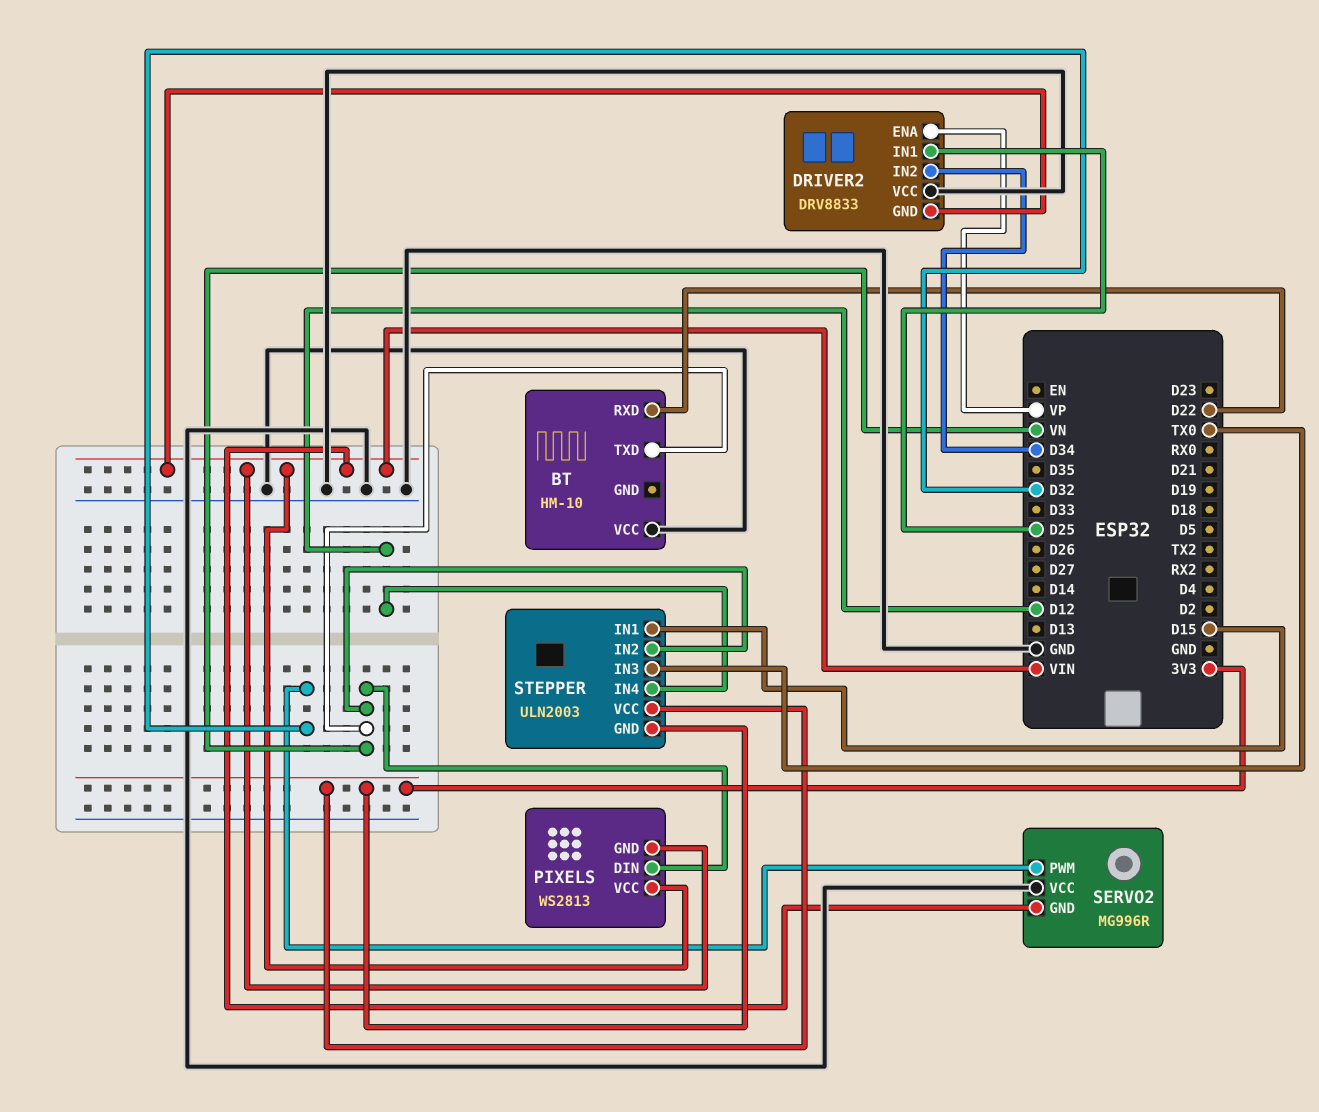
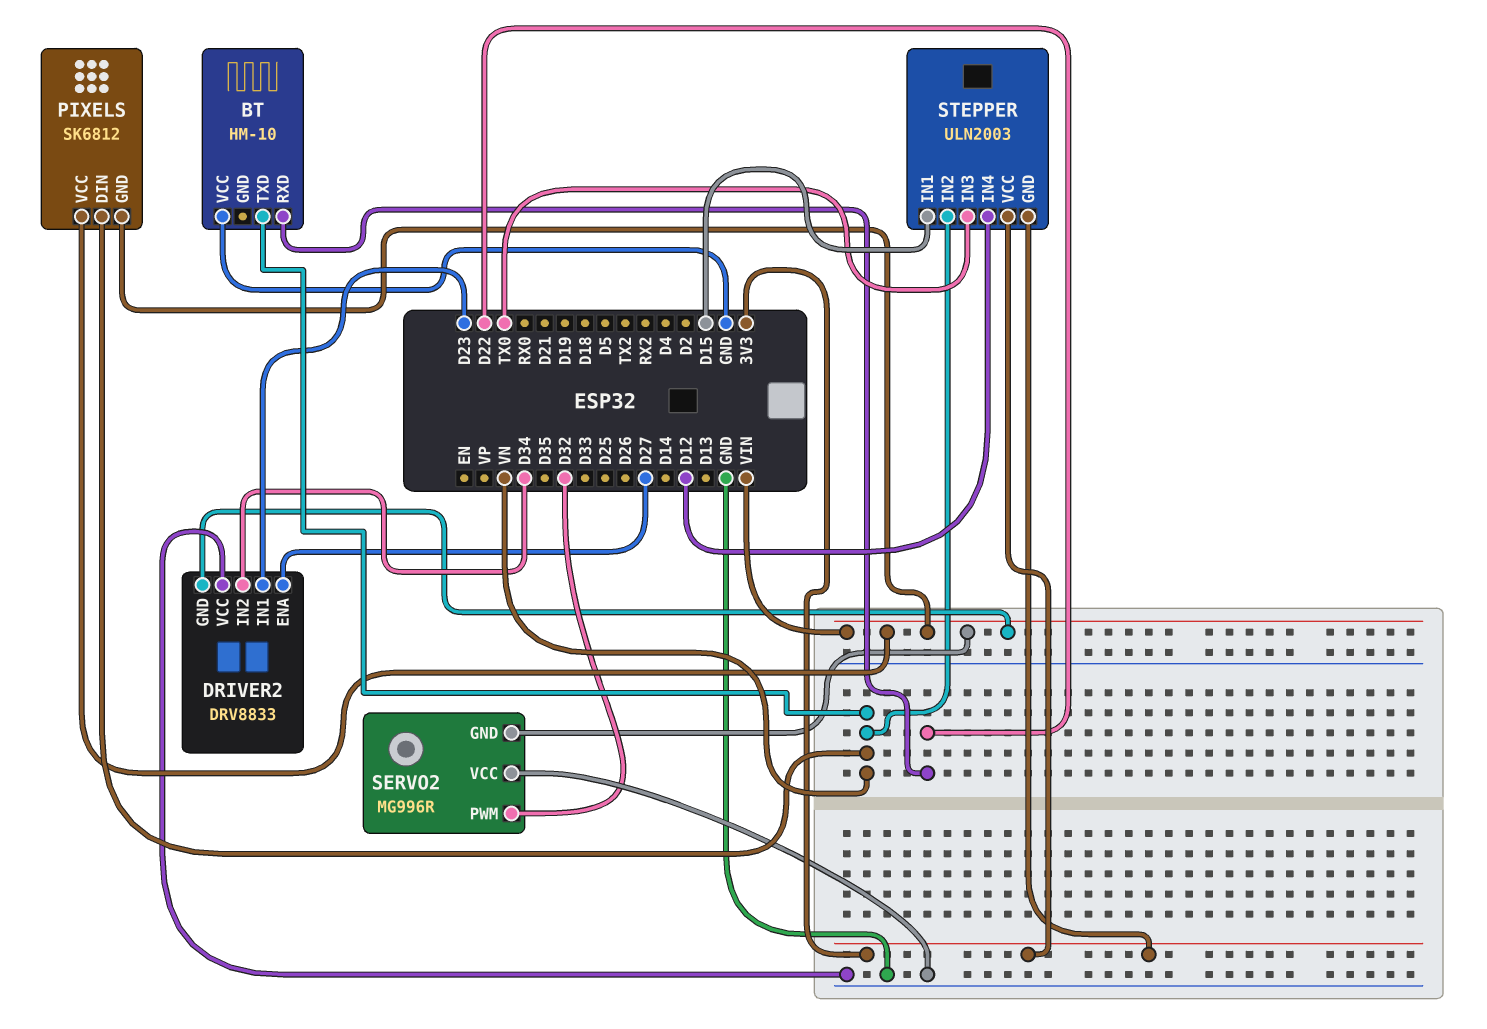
DRIVER2 pin ENA: VP -> D27
DRIVER2 pin IN1: D25 -> D23
PIXELS: WS2813 -> SK6812

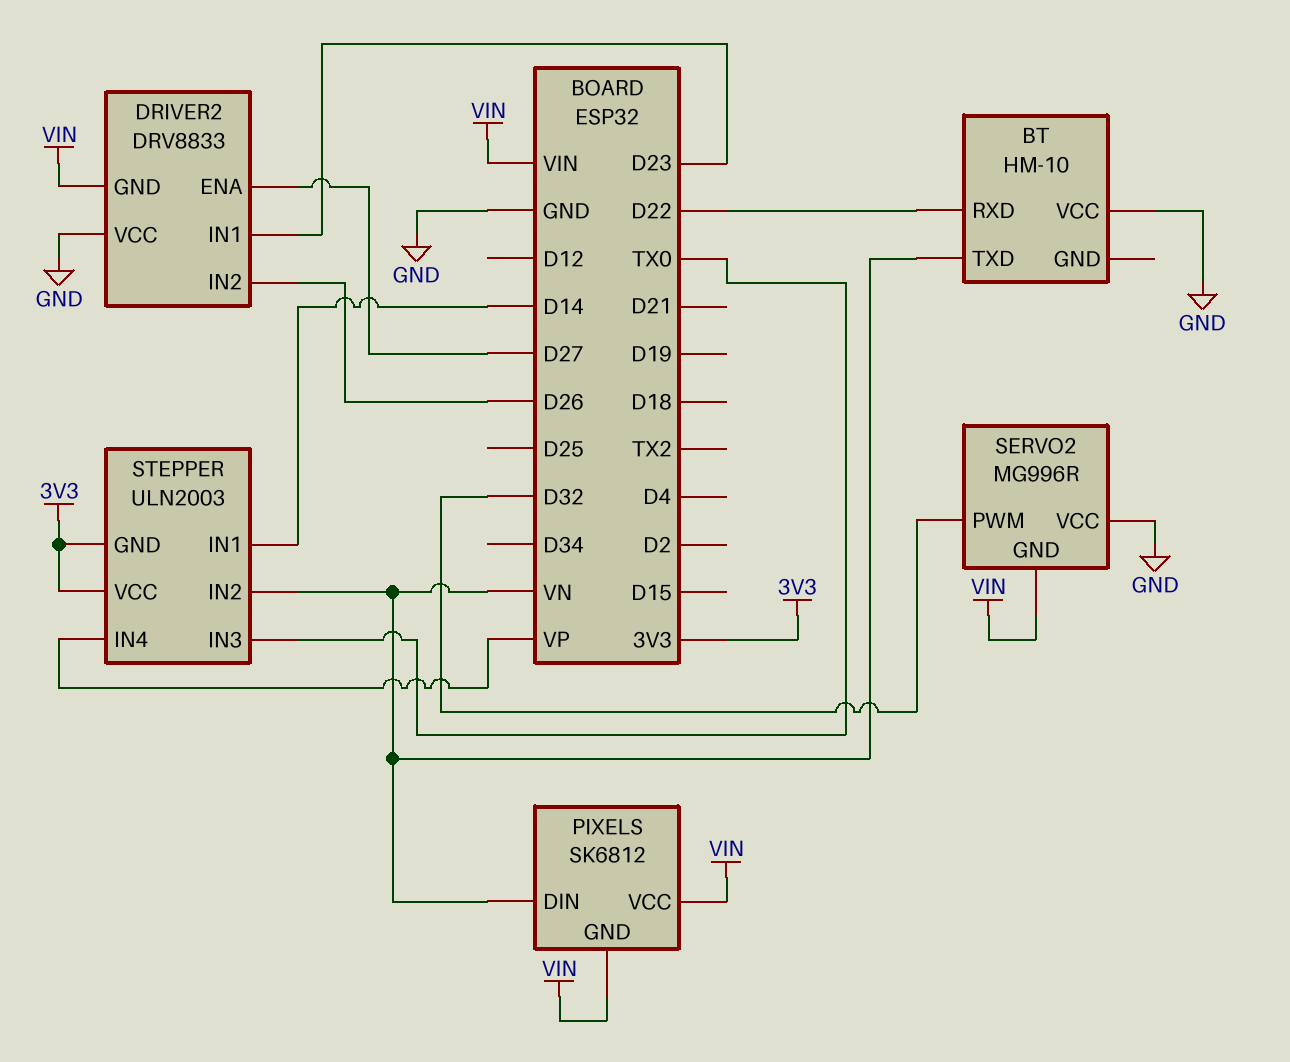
DRIVER2 pin IN2: D34 -> D26
STEPPER pin IN1: D15 -> D14
STEPPER pin IN4: D12 -> VP

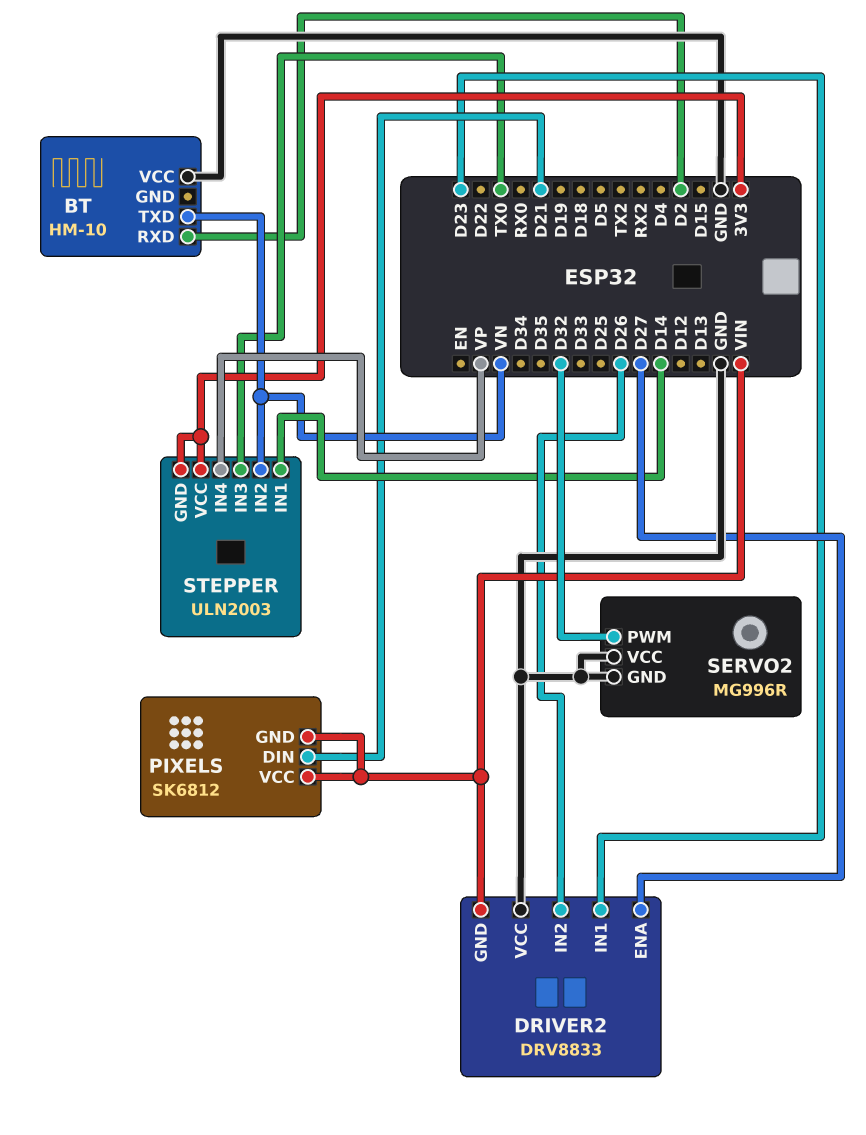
BT pin RXD: D22 -> D2
PIXELS pin DIN: VN -> D21
SERVO2 pin GND: VIN -> GND

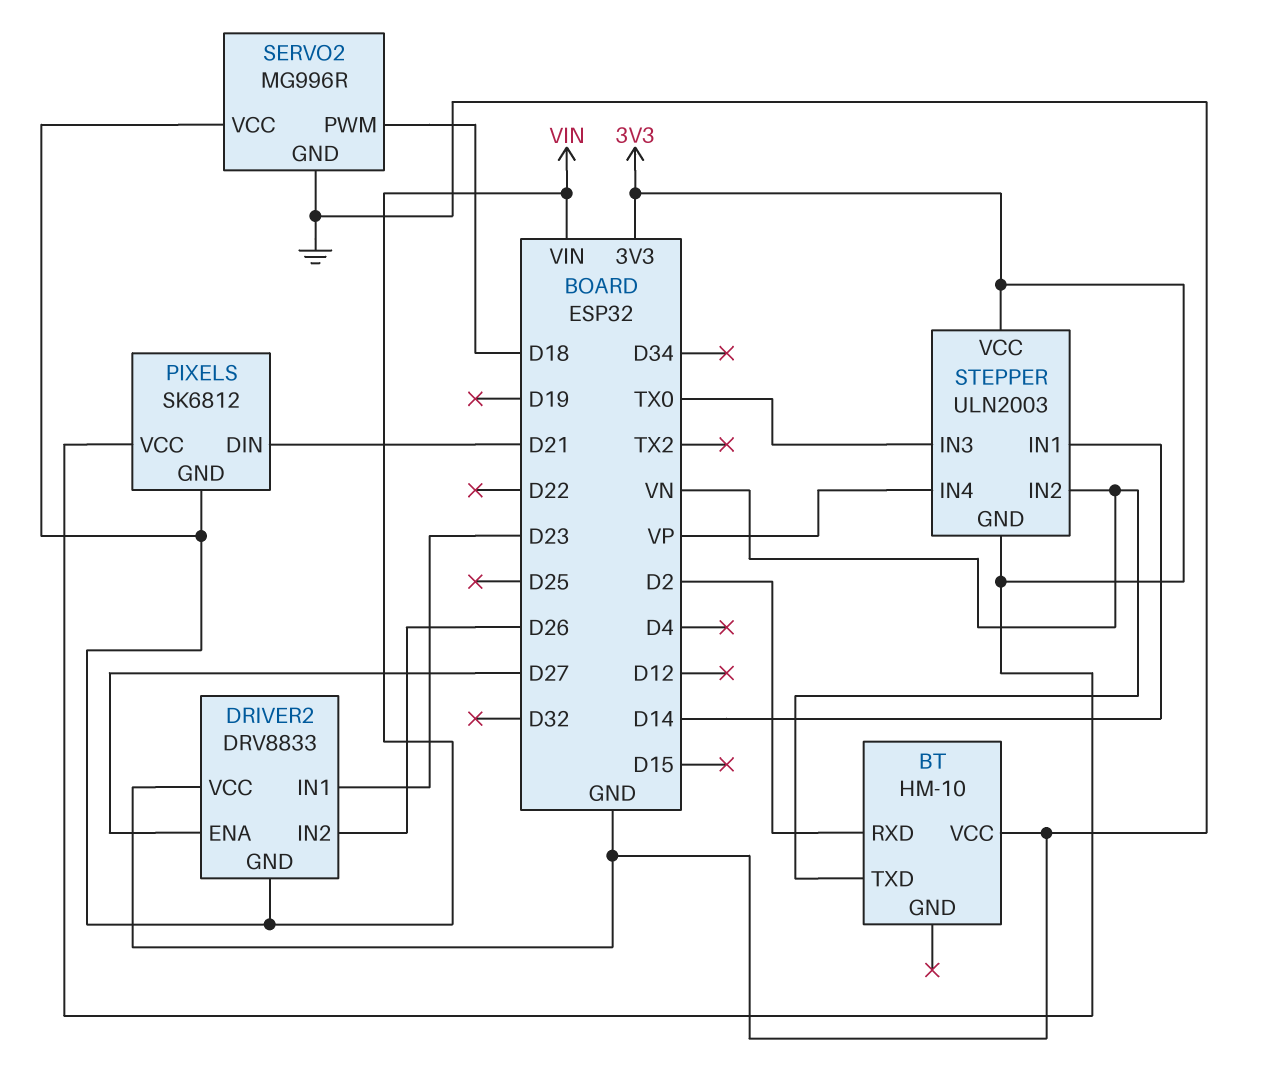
PIXELS pin VCC: VIN -> 3V3
SERVO2 pin PWM: D32 -> D18
SERVO2 pin VCC: GND -> VIN

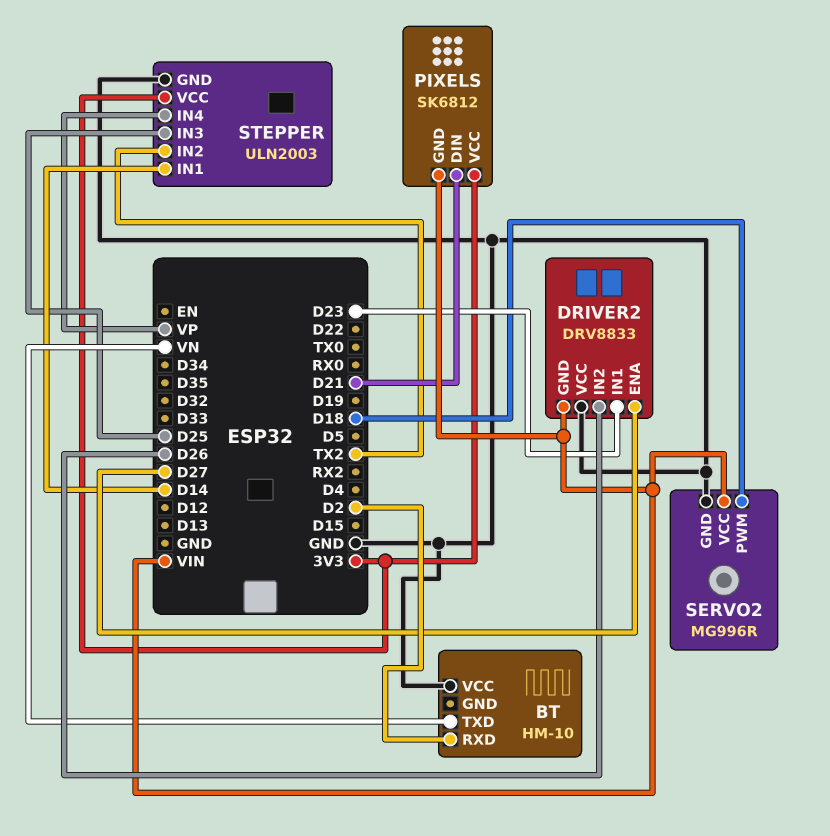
STEPPER pin GND: 3V3 -> GND
STEPPER pin IN2: VN -> TX2
STEPPER pin IN3: TX0 -> D25

